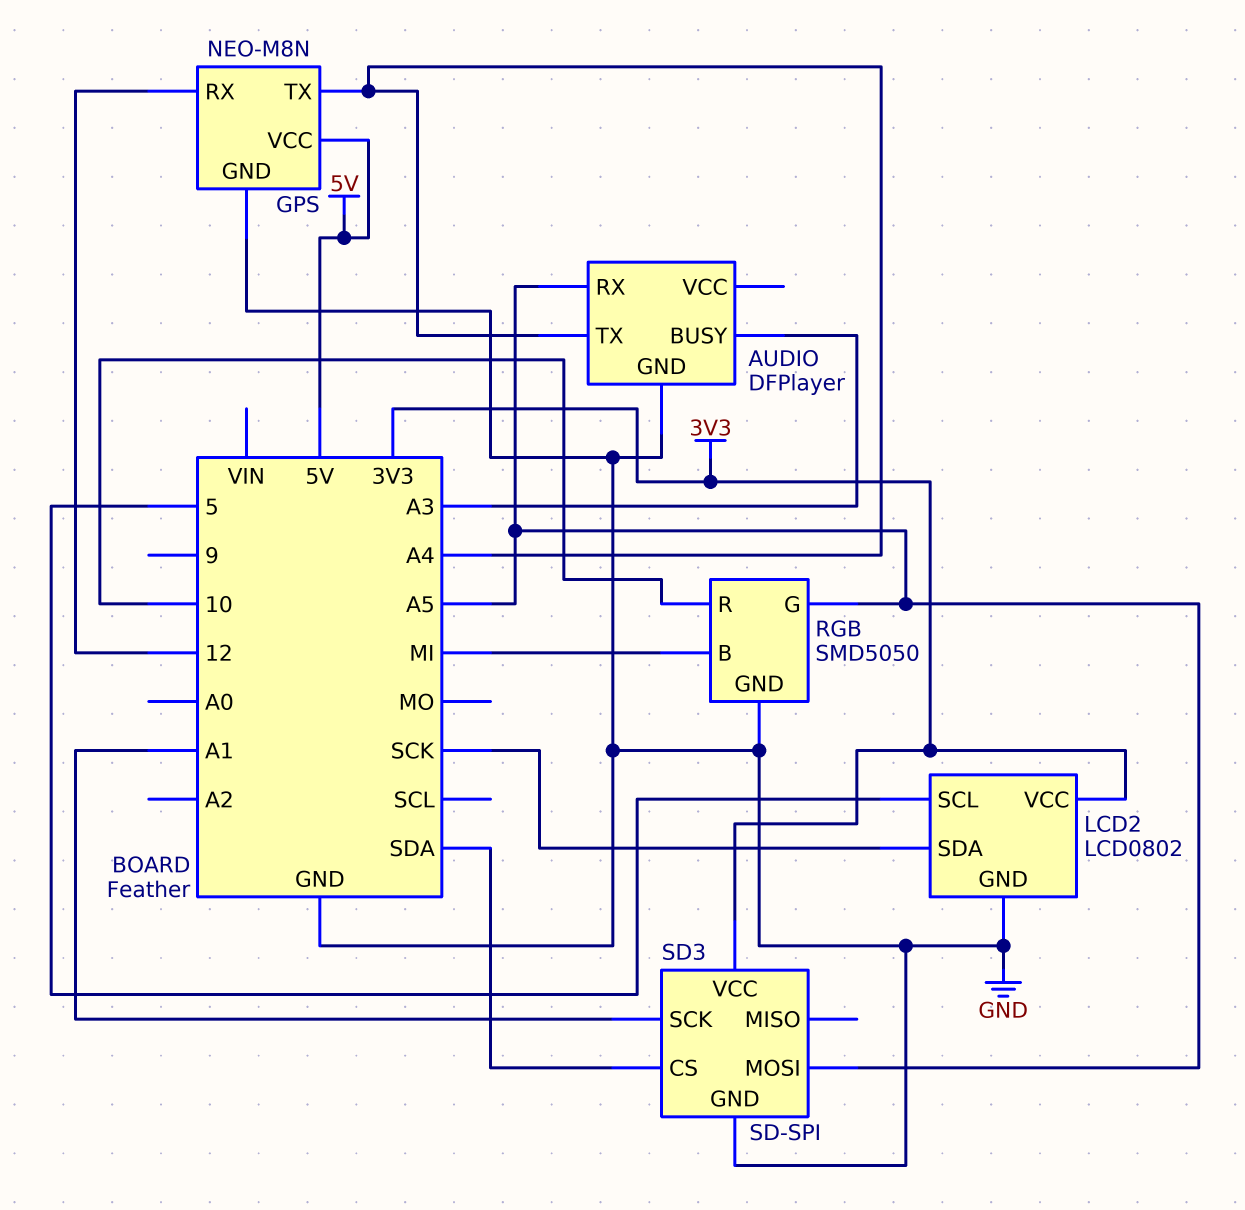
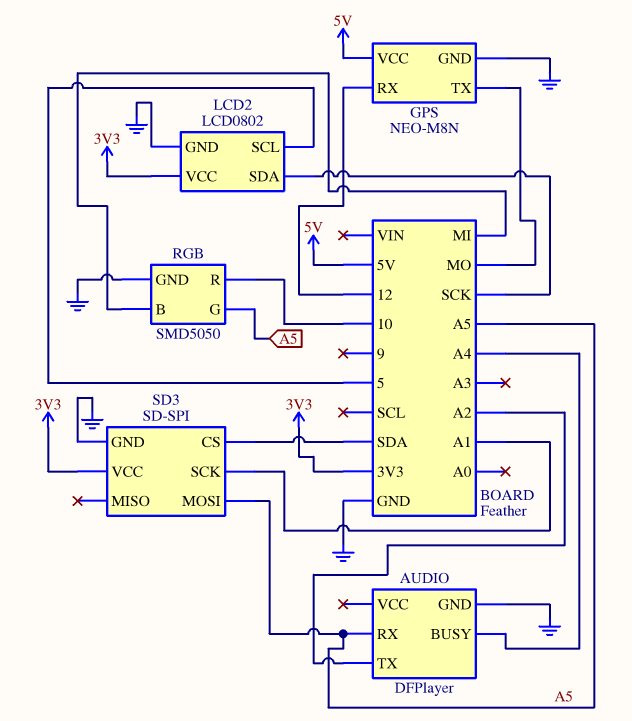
AUDIO pin BUSY: A3 -> A4
AUDIO pin TX: A4 -> A2
GPS pin TX: A4 -> MO

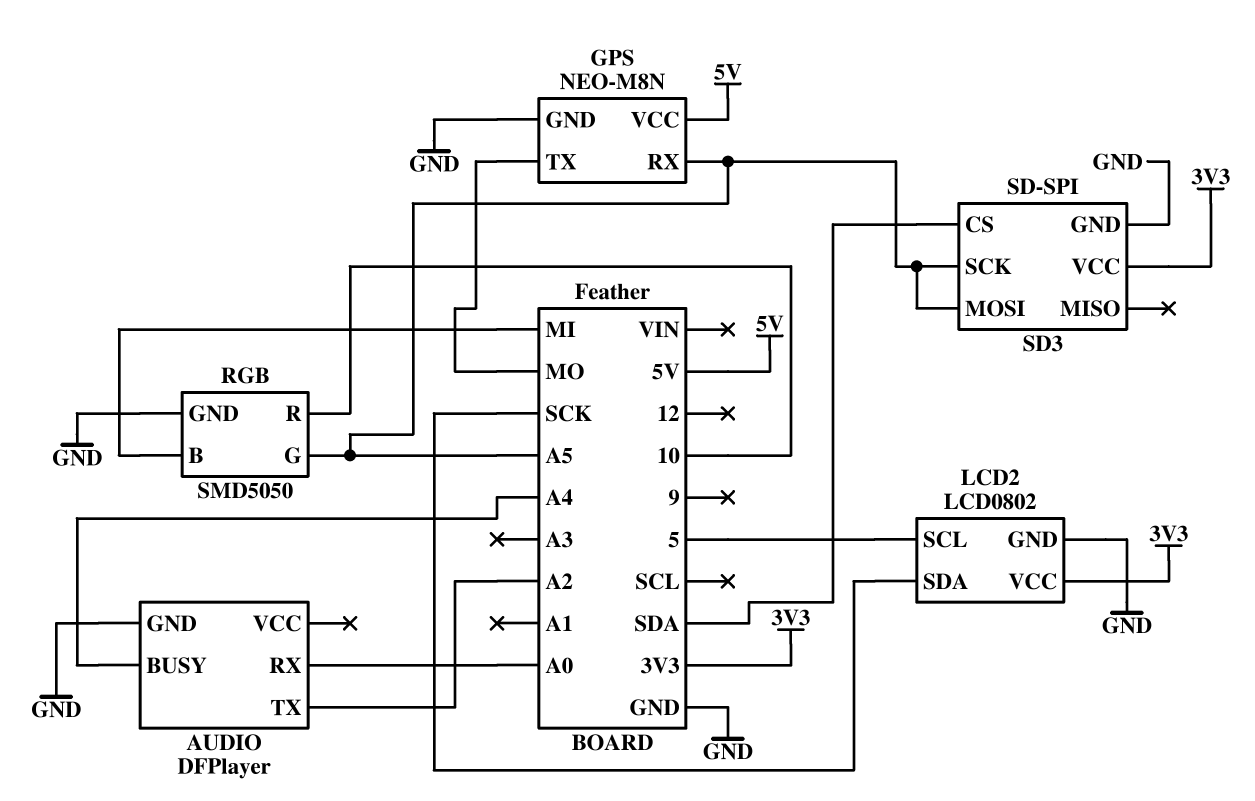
AUDIO pin RX: A5 -> A0
GPS pin RX: 12 -> A5
SD3 pin SCK: A1 -> A5

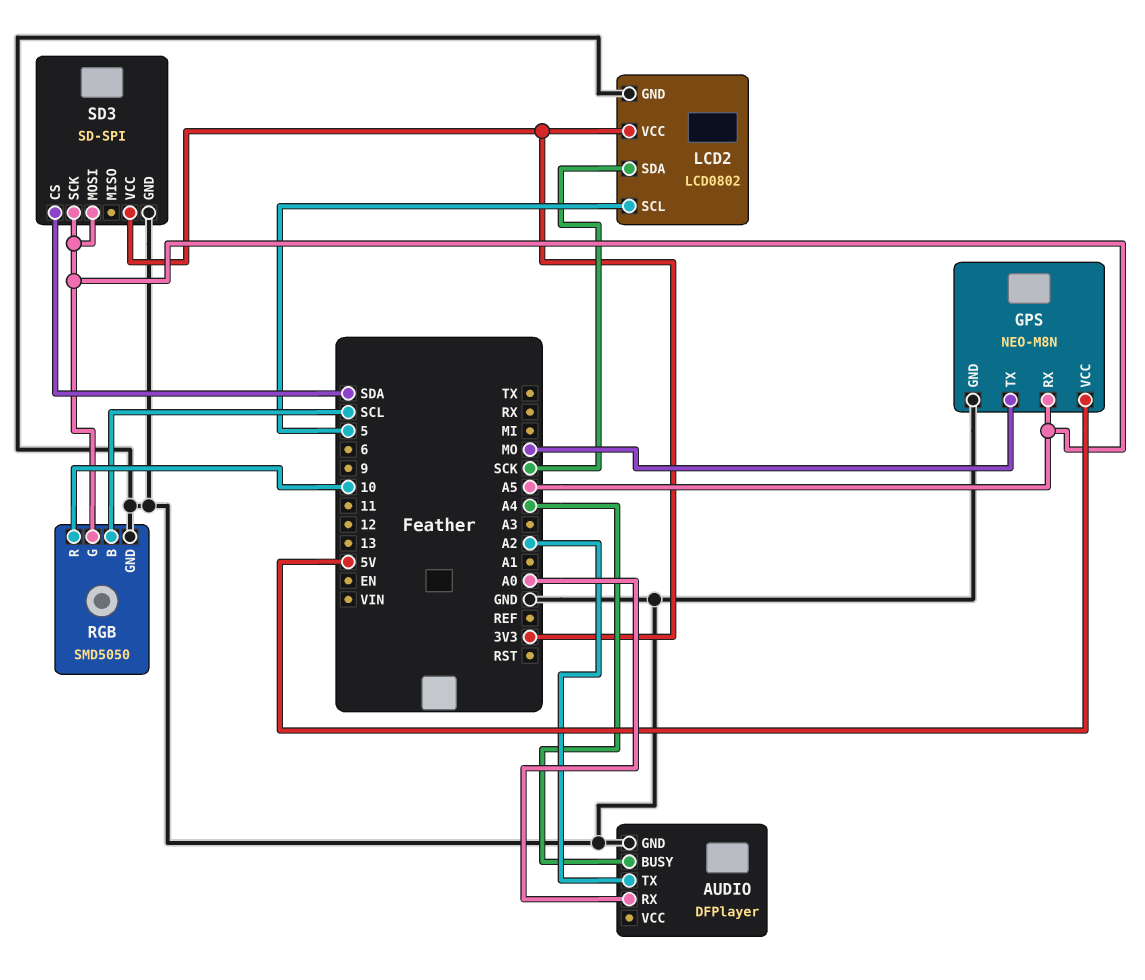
RGB pin B: MI -> SCL

